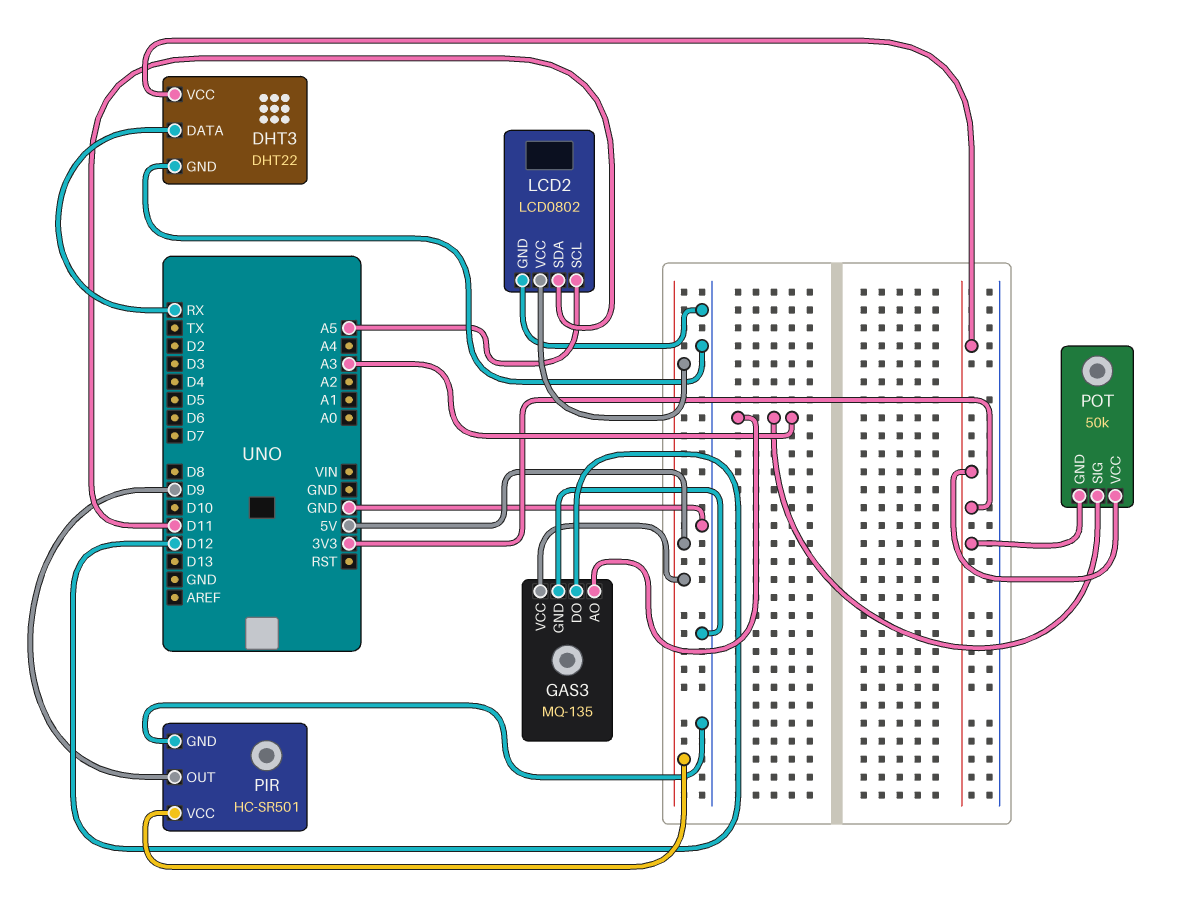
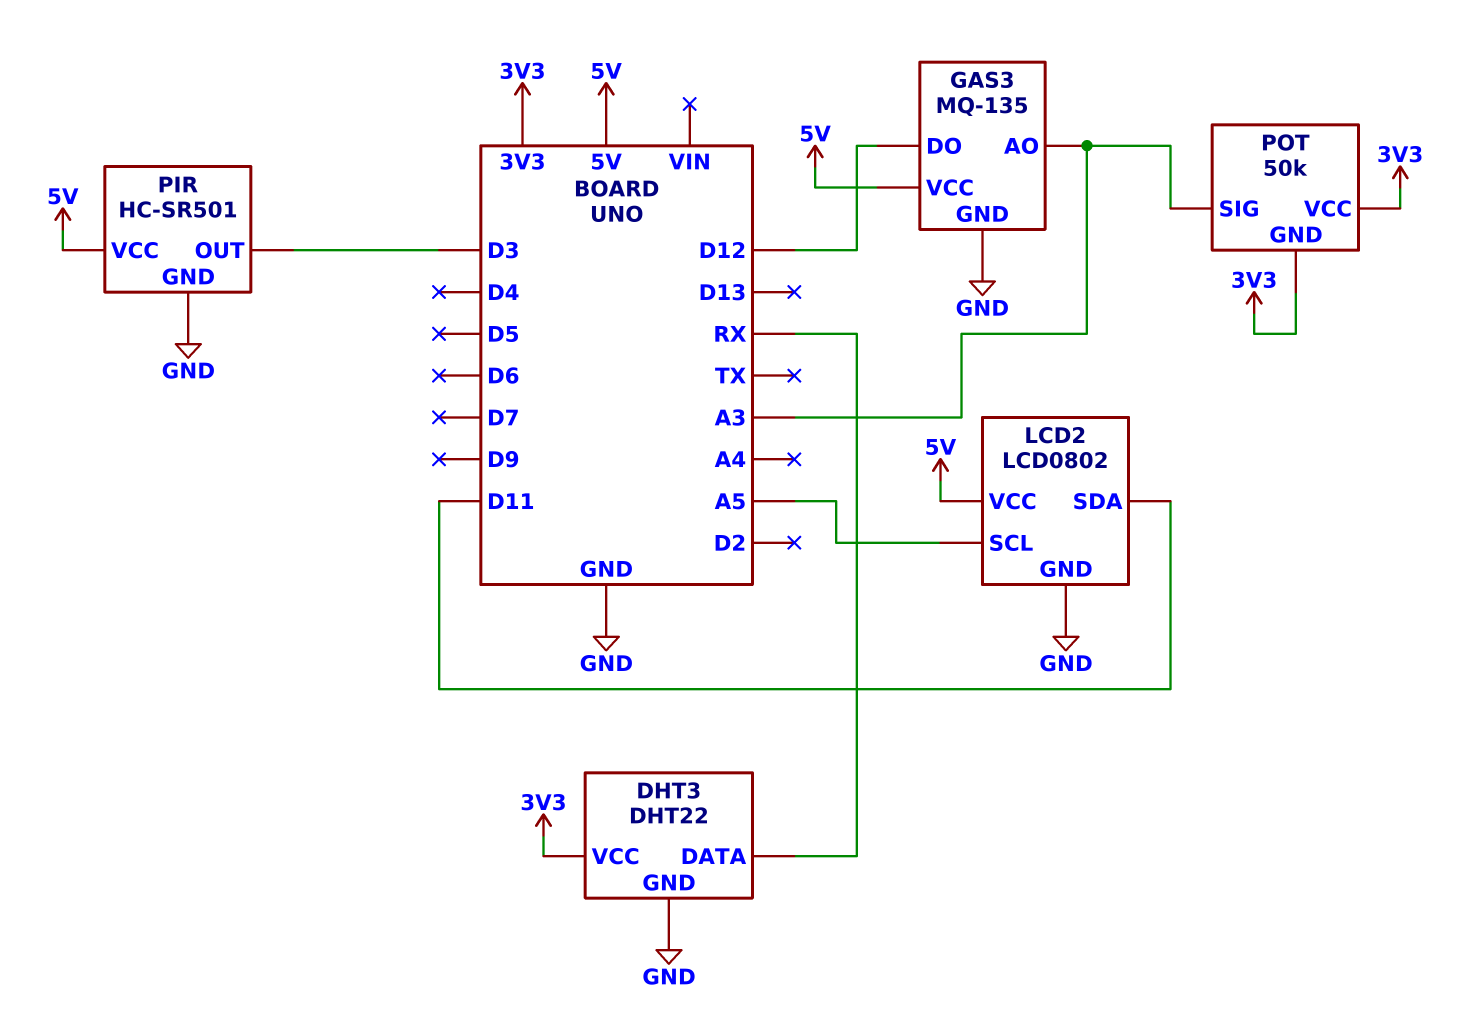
PIR pin OUT: D9 -> D3

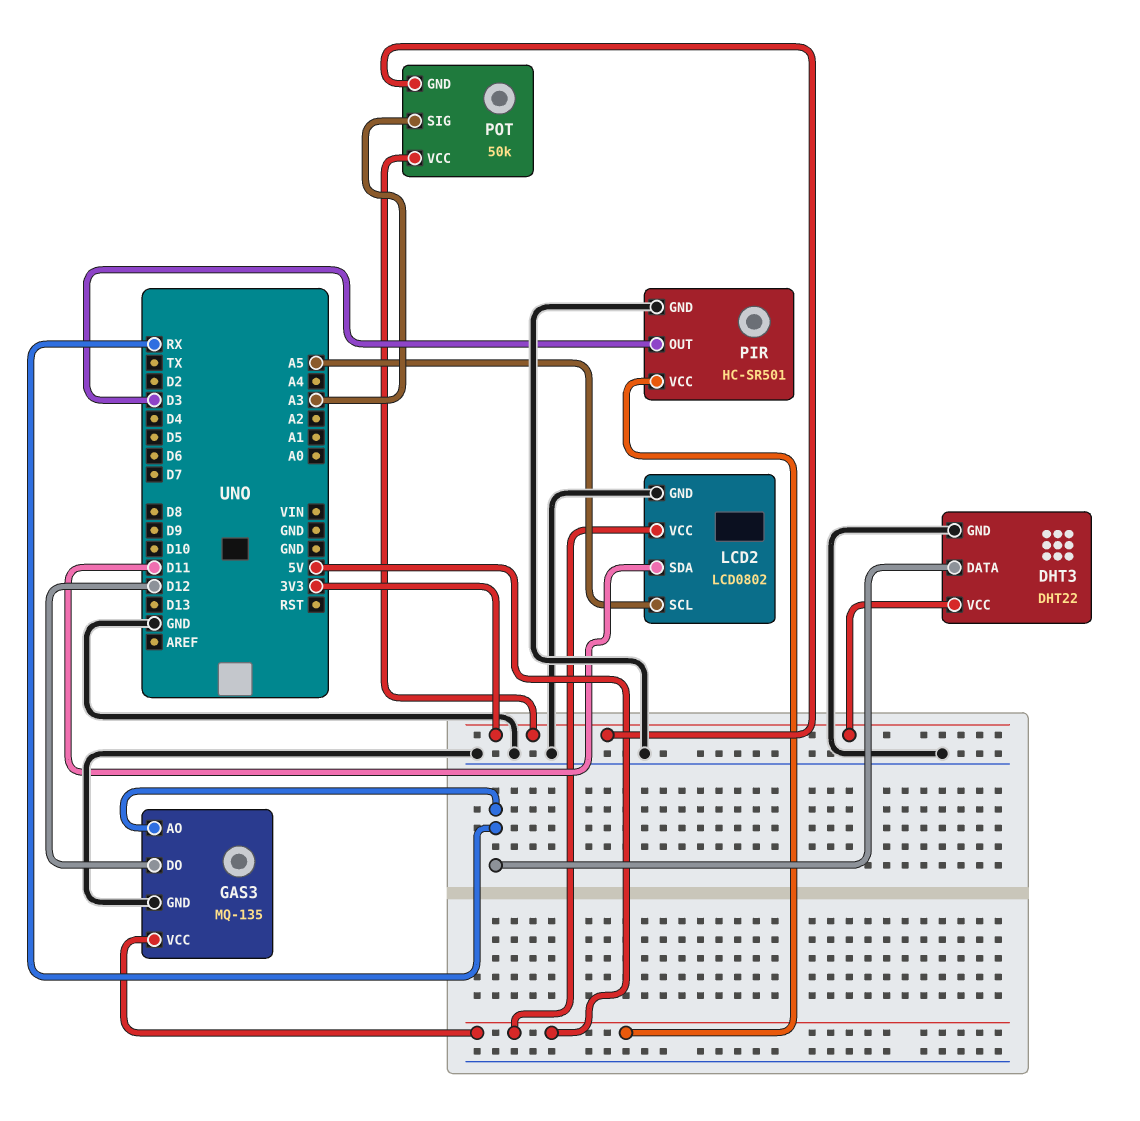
GAS3 pin AO: A3 -> RX

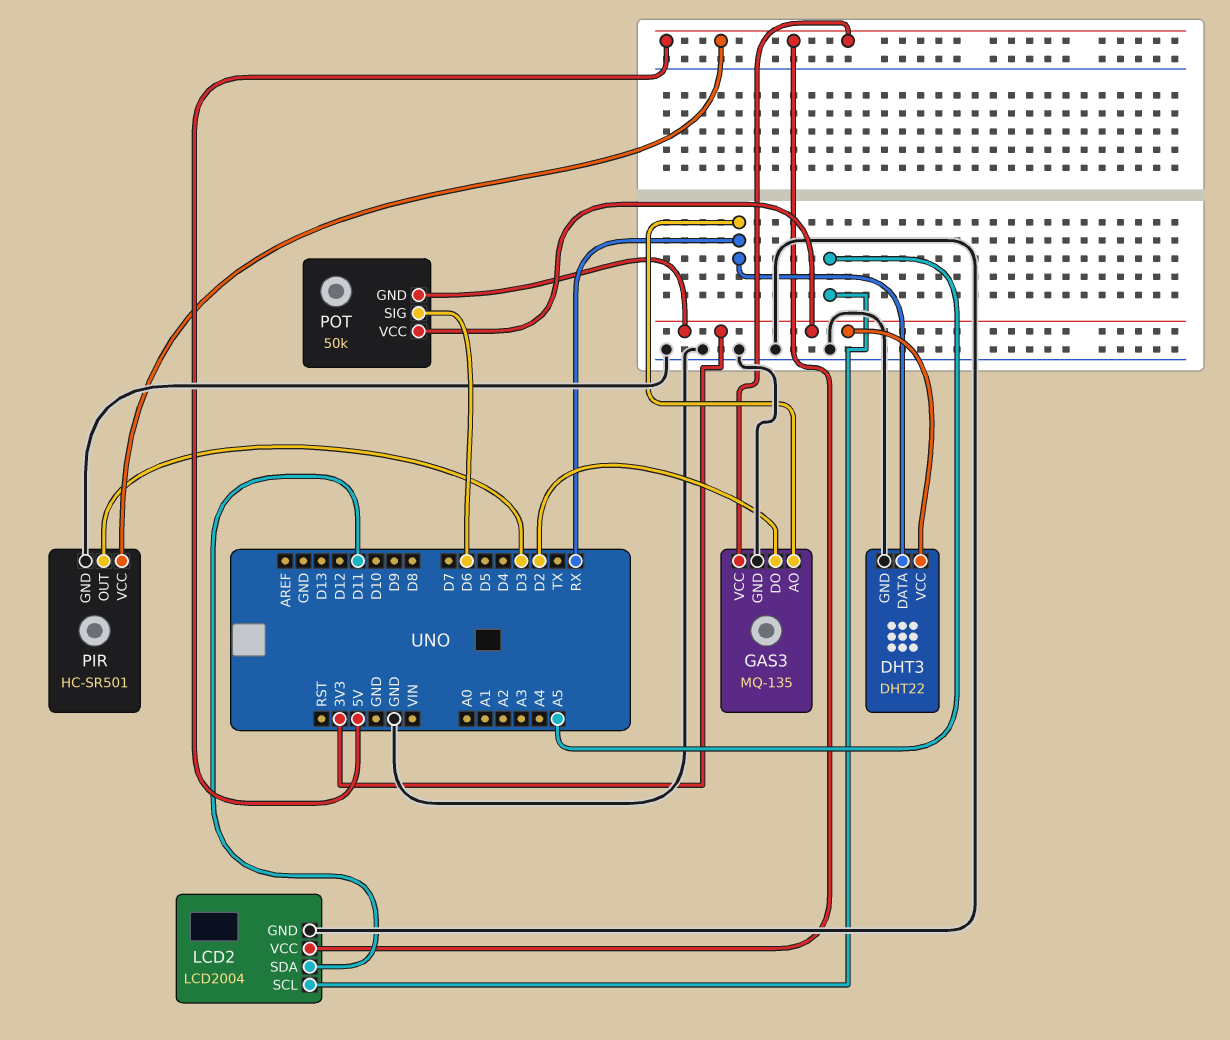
GAS3 pin DO: D12 -> D2
LCD2: LCD0802 -> LCD2004
POT pin SIG: A3 -> D6

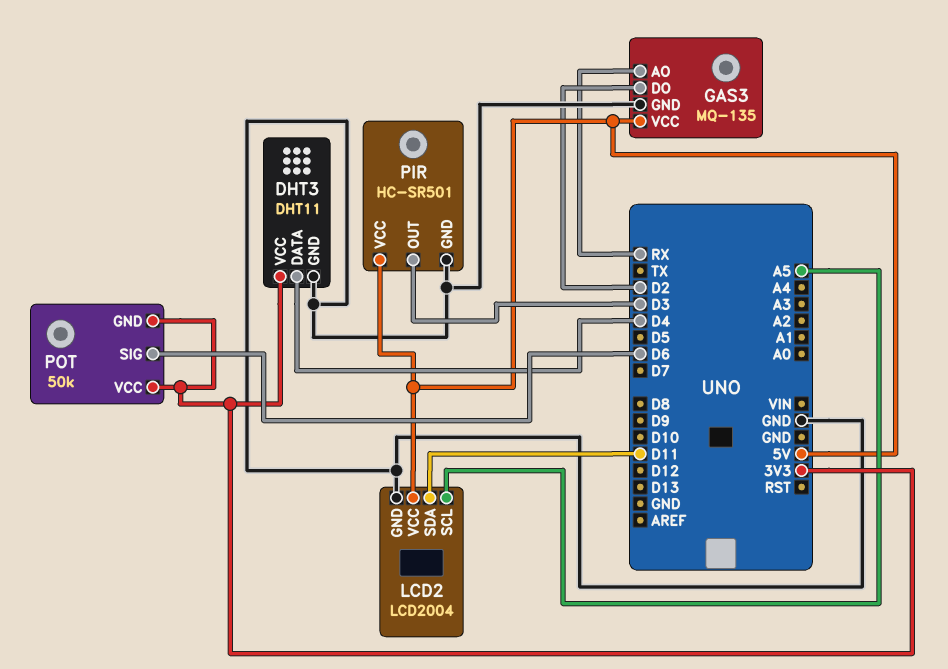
DHT3: DHT22 -> DHT11
DHT3 pin DATA: RX -> D4

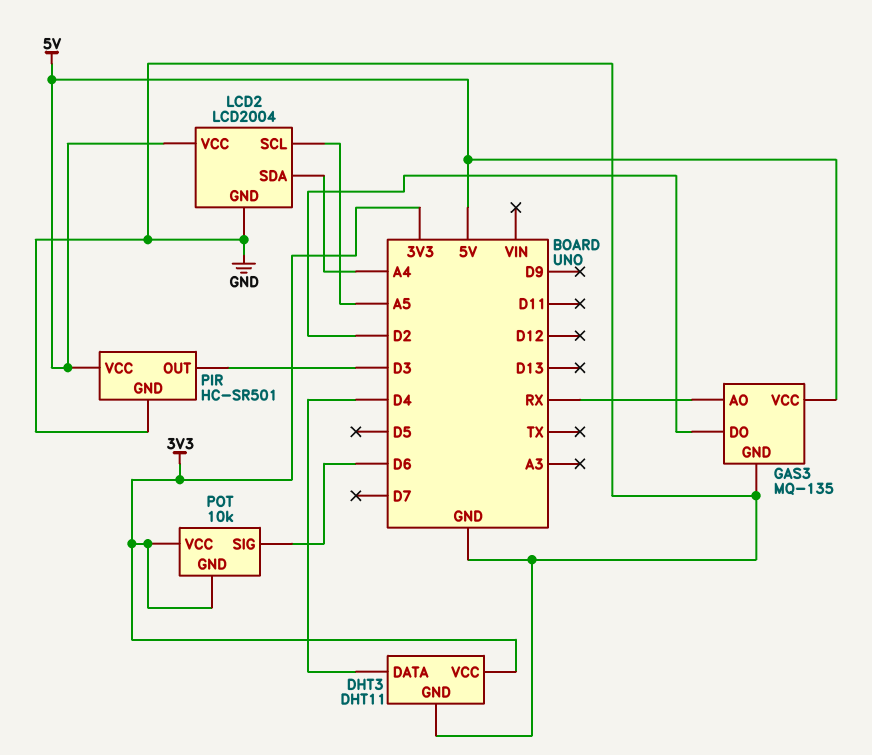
LCD2 pin SDA: D11 -> A4
POT: 50k -> 10k

